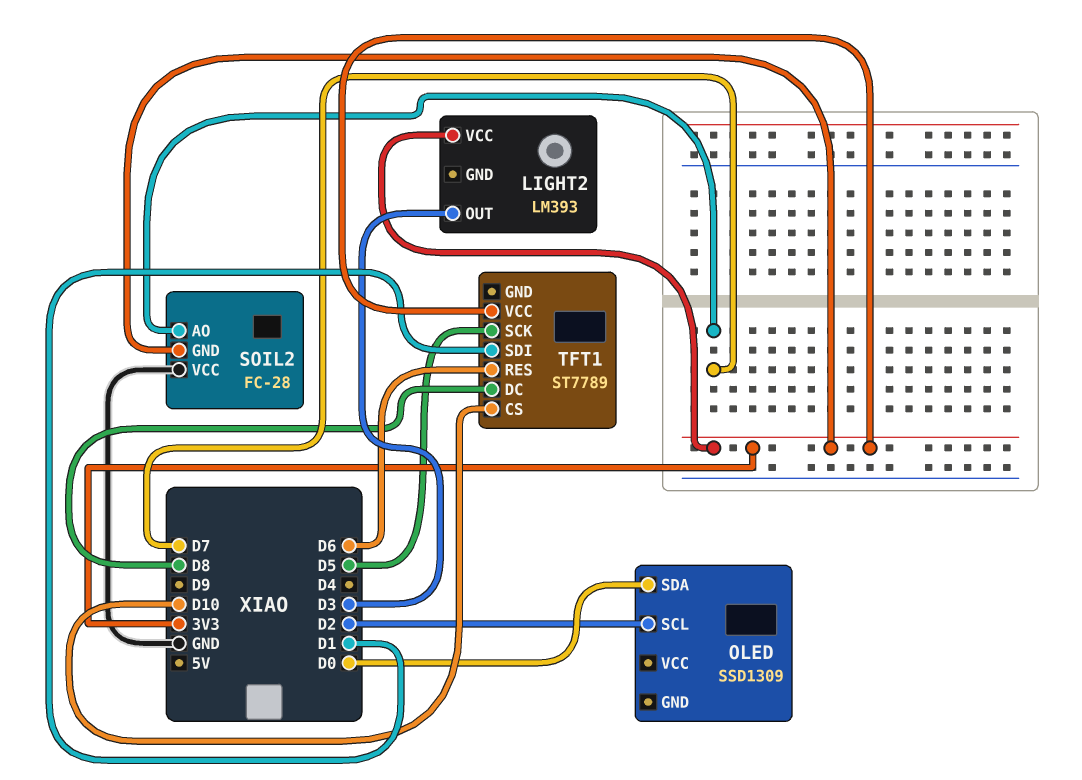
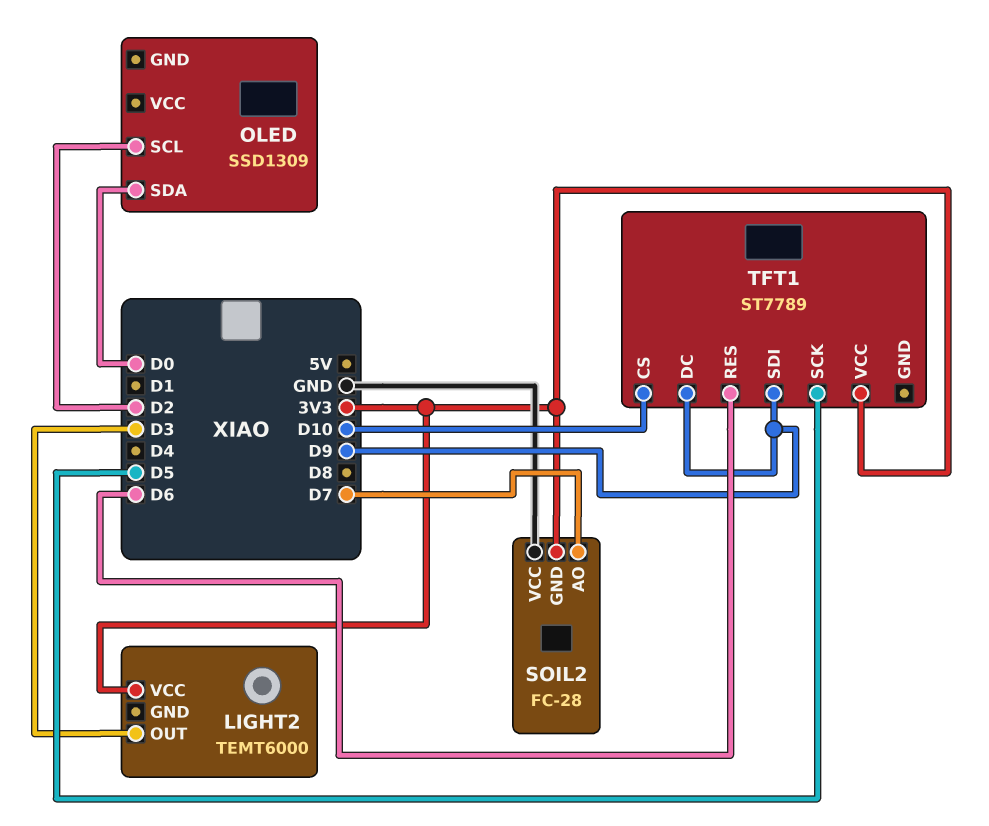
LIGHT2: LM393 -> TEMT6000
TFT1 pin DC: D8 -> D9
TFT1 pin SDI: D1 -> D9

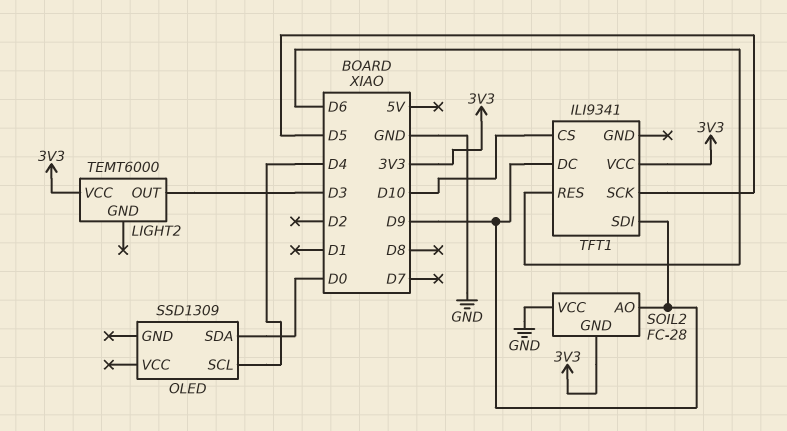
OLED pin SCL: D2 -> D4
SOIL2 pin AO: D7 -> D9
TFT1: ST7789 -> ILI9341

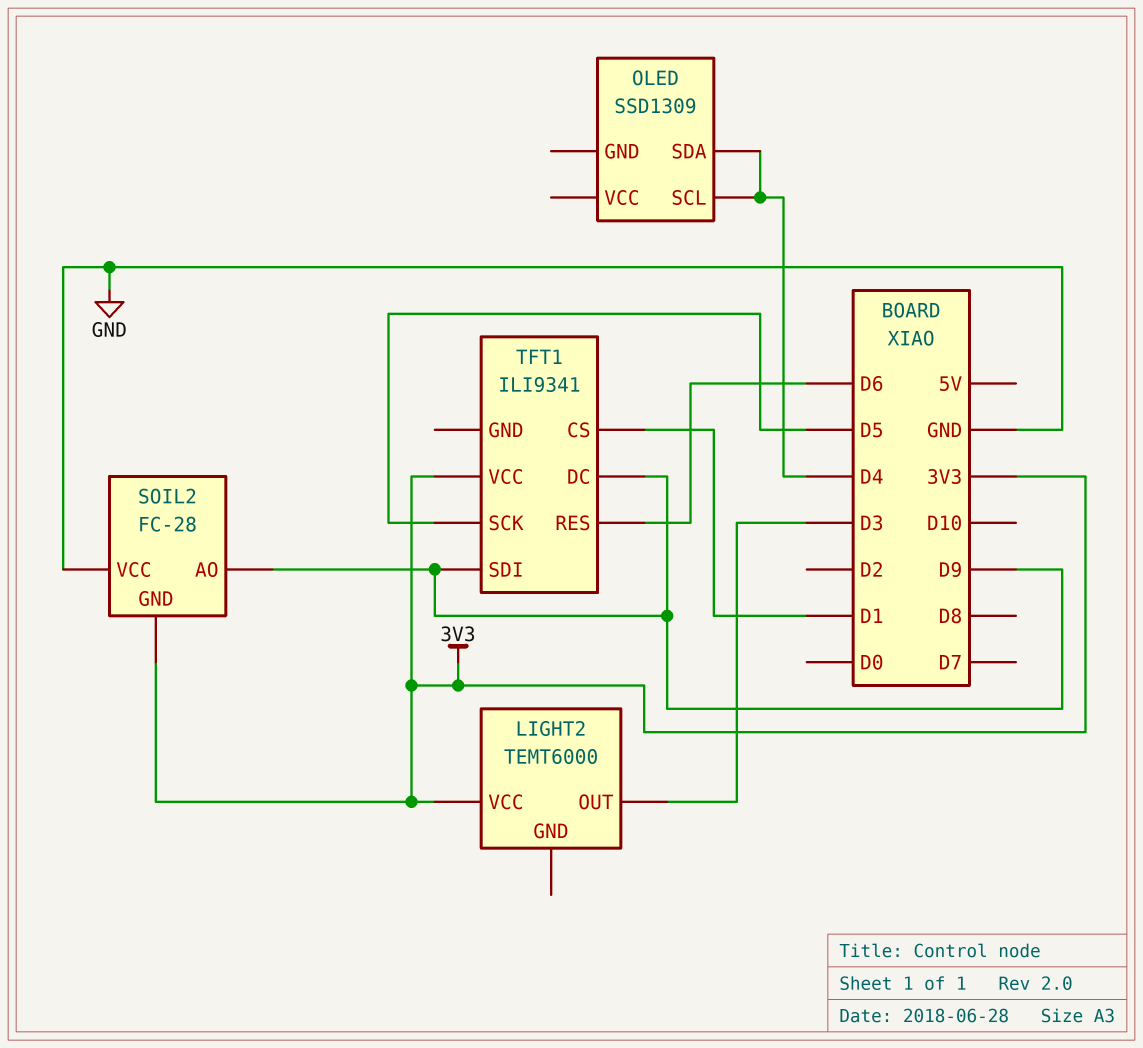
OLED pin SDA: D0 -> D4
TFT1 pin CS: D10 -> D1

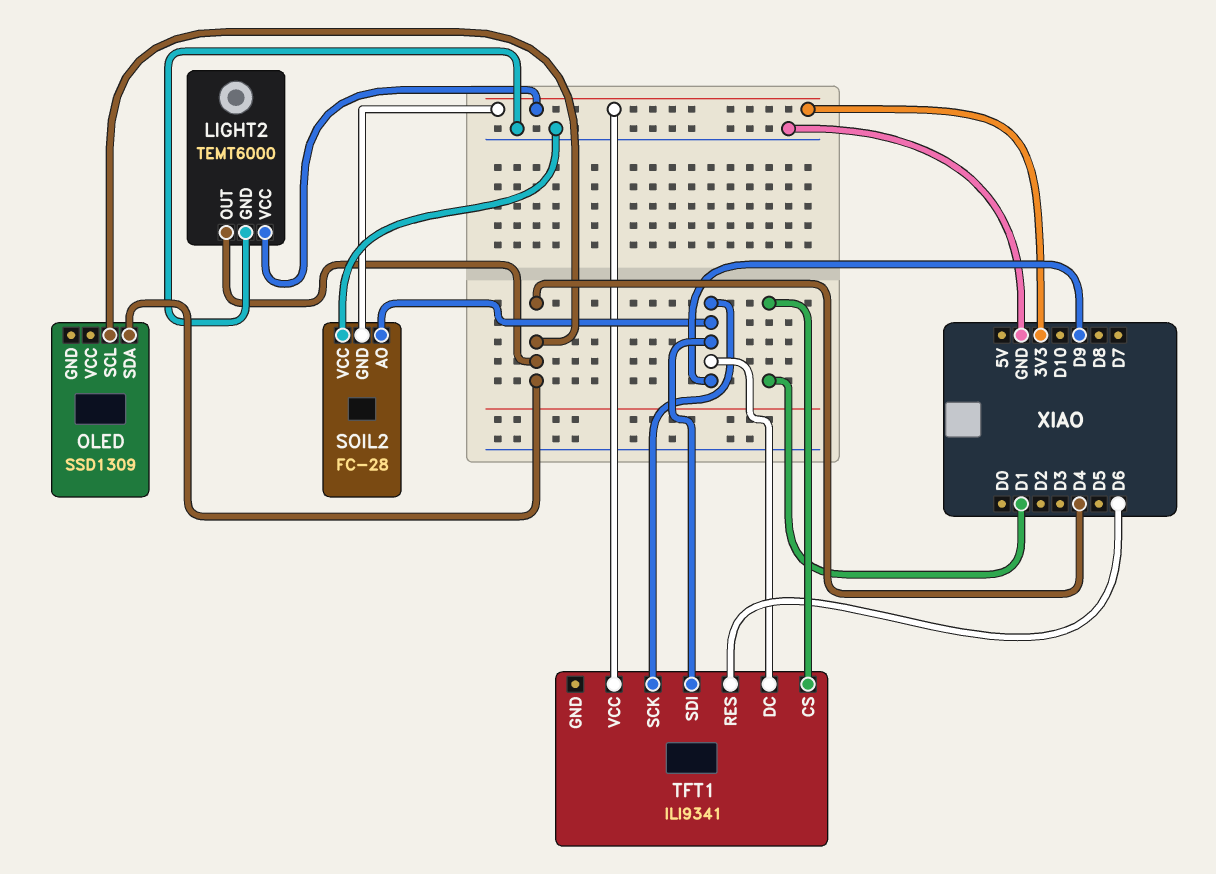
LIGHT2 pin GND: none -> GND
LIGHT2 pin OUT: D3 -> D4
TFT1 pin SCK: D5 -> D9

